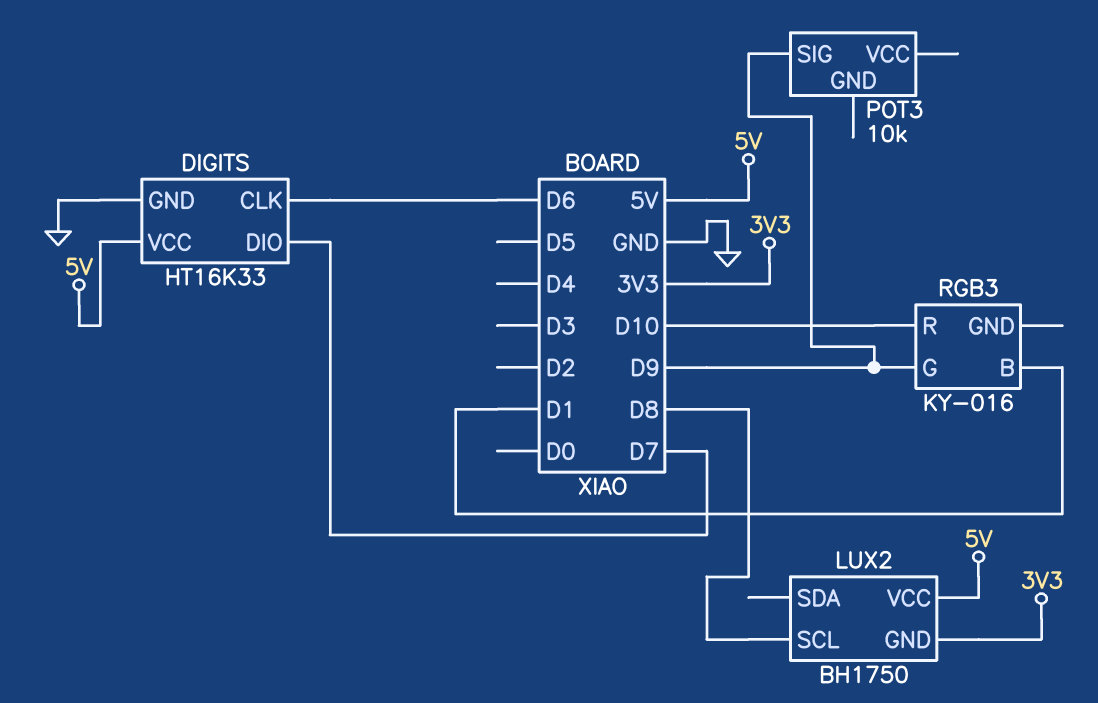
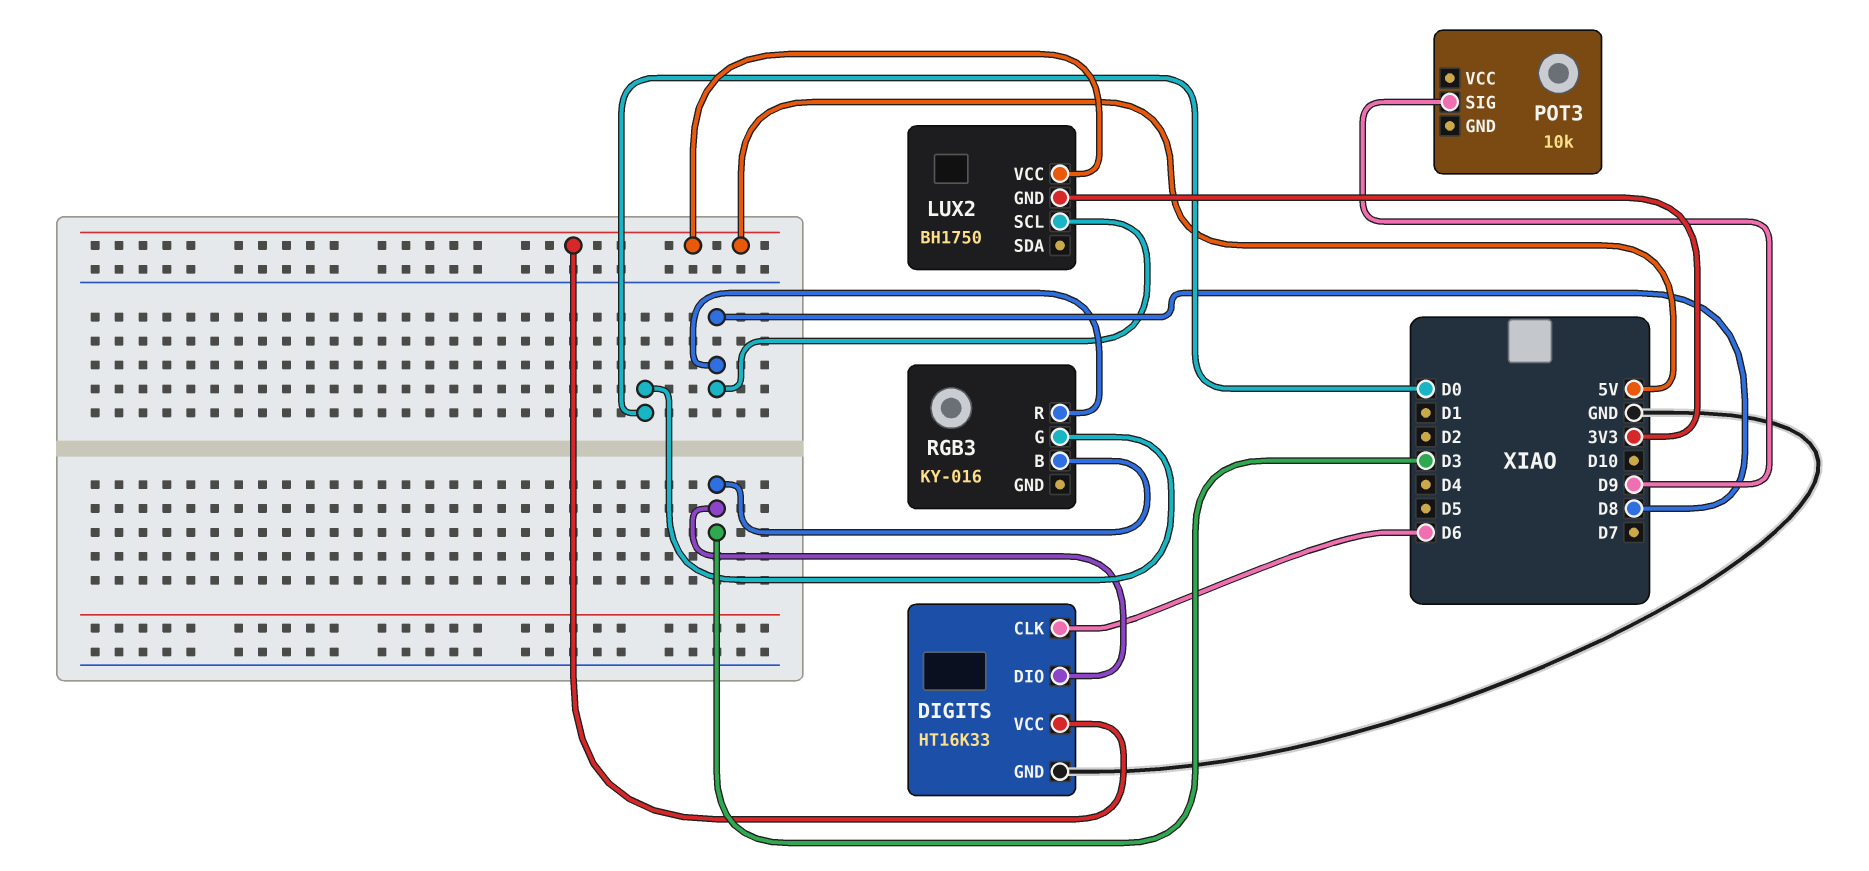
DIGITS pin DIO: D7 -> D3
RGB3 pin B: D1 -> D3
RGB3 pin G: D9 -> D0
RGB3 pin R: D10 -> D8

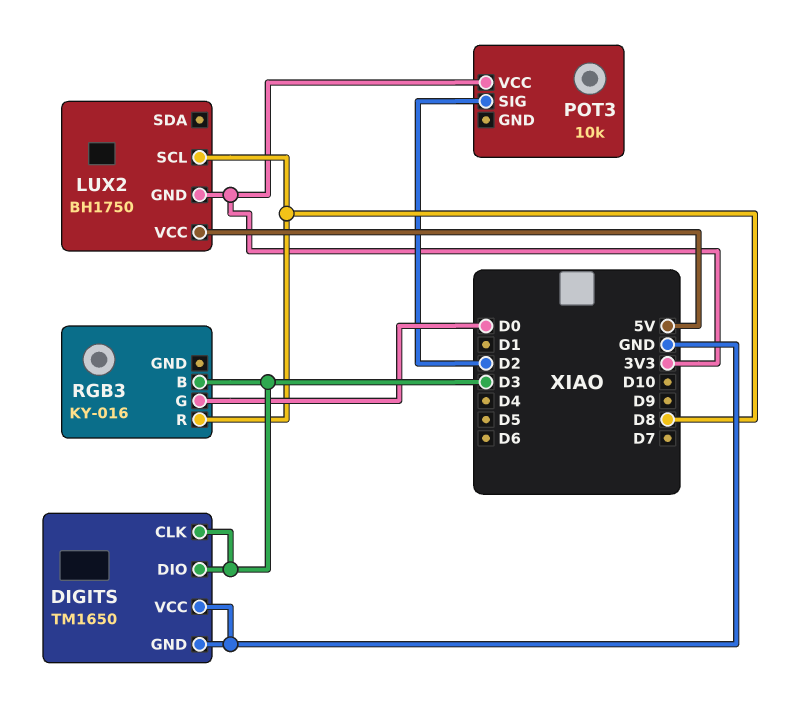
DIGITS: HT16K33 -> TM1650
DIGITS pin CLK: D6 -> D3
DIGITS pin VCC: 5V -> GND
POT3 pin SIG: D9 -> D2
POT3 pin VCC: none -> 3V3

